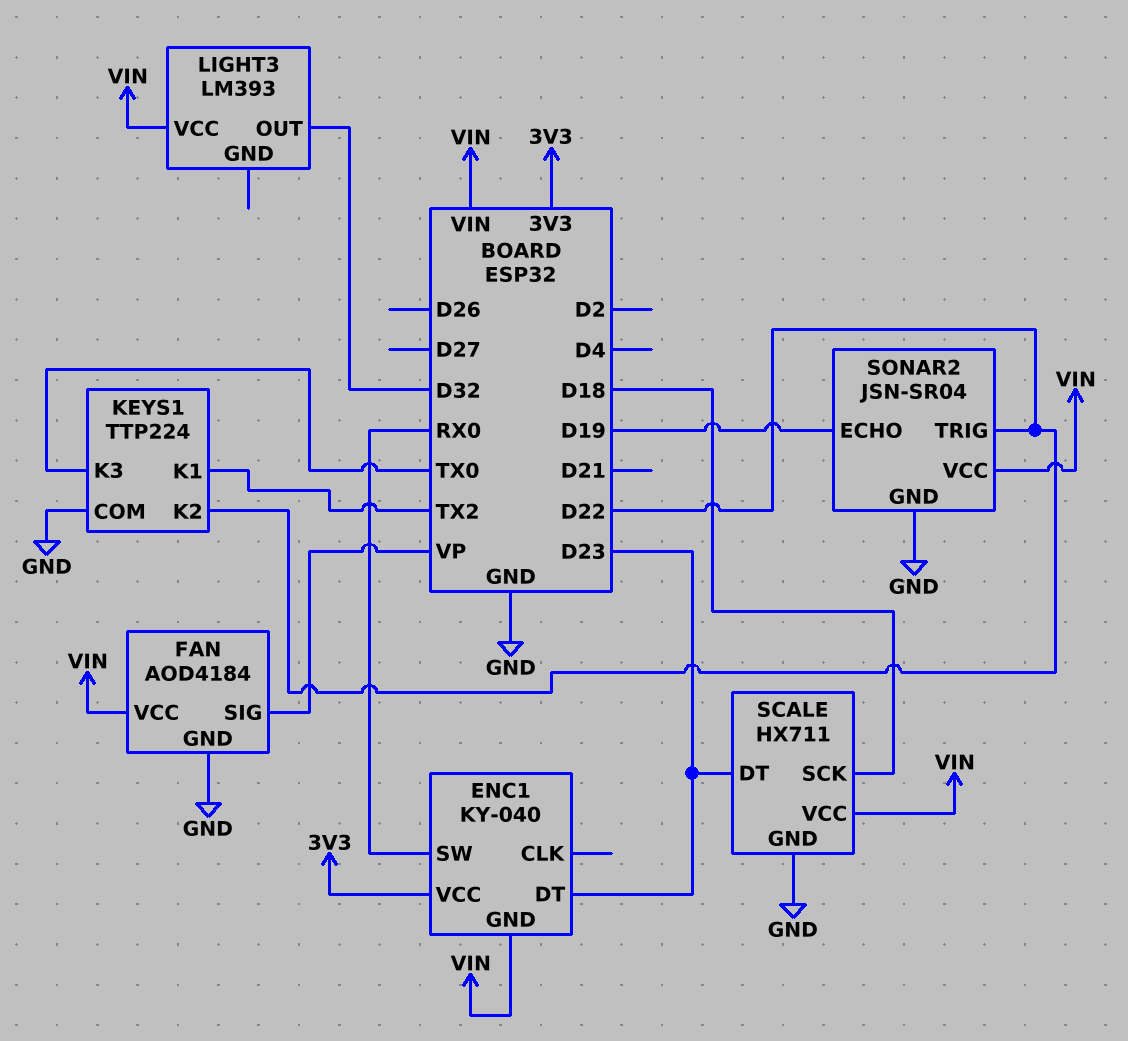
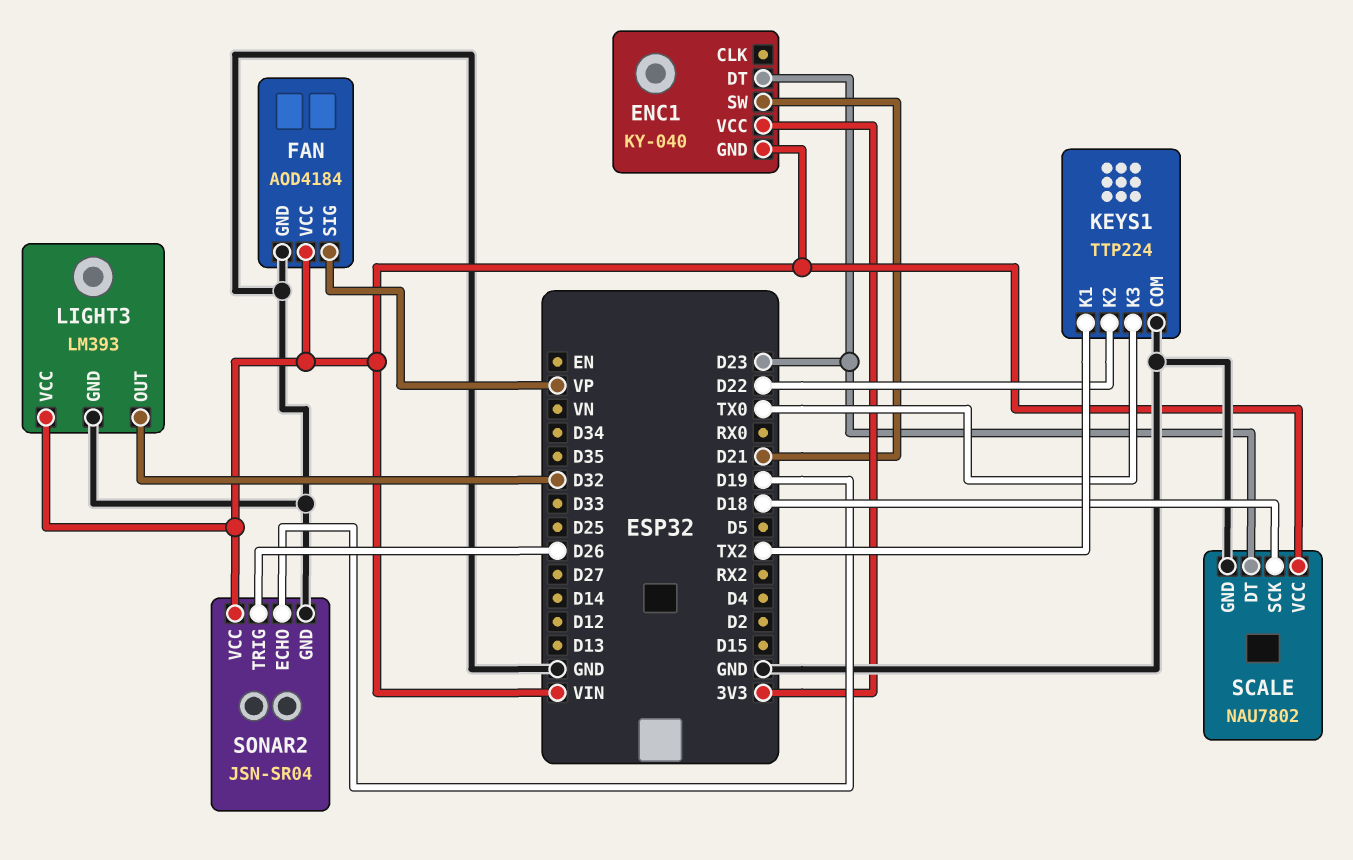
ENC1 pin SW: RX0 -> D21
LIGHT3 pin GND: none -> GND
SCALE: HX711 -> NAU7802
SONAR2 pin TRIG: D22 -> D26

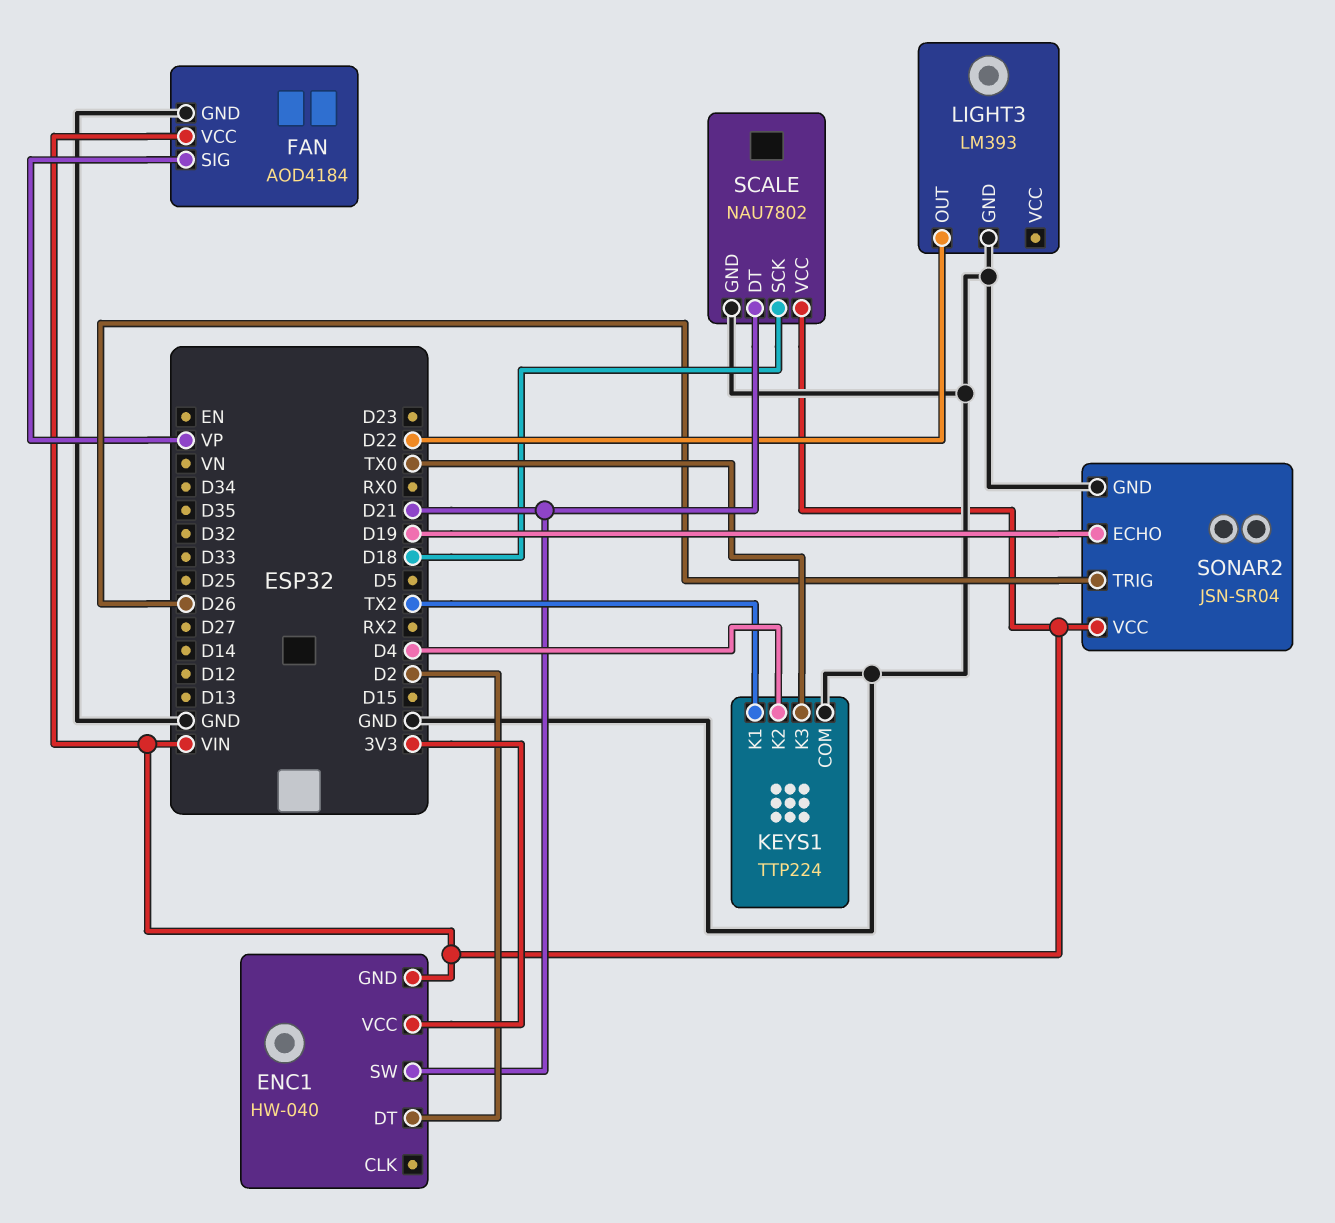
ENC1: KY-040 -> HW-040
ENC1 pin DT: D23 -> D2
KEYS1 pin K2: D22 -> D4
LIGHT3 pin OUT: D32 -> D22
LIGHT3 pin VCC: VIN -> none
SCALE pin DT: D23 -> D21

